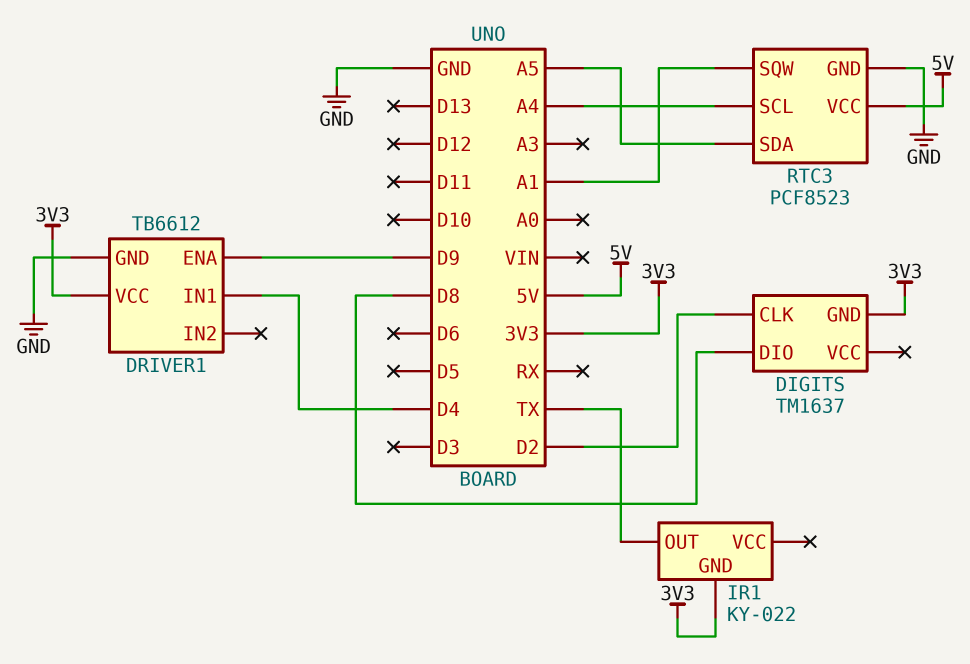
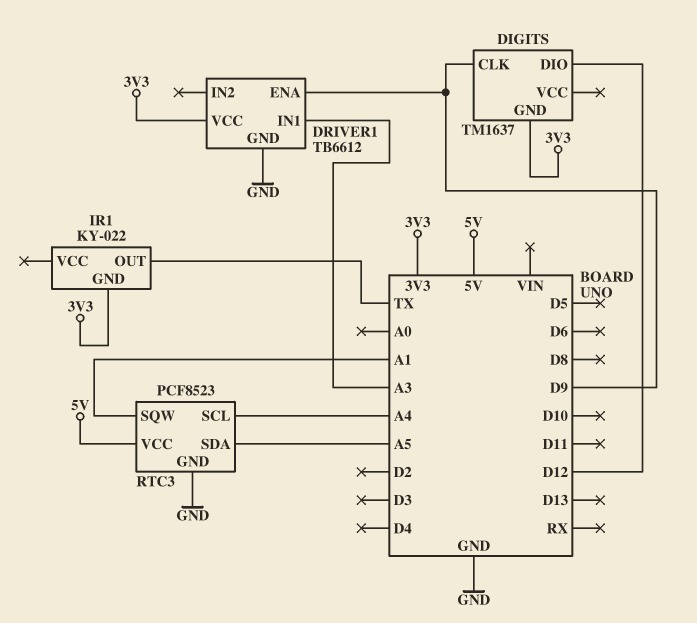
DIGITS pin CLK: D2 -> D9
DIGITS pin DIO: D8 -> D12
DRIVER1 pin IN1: D4 -> A3

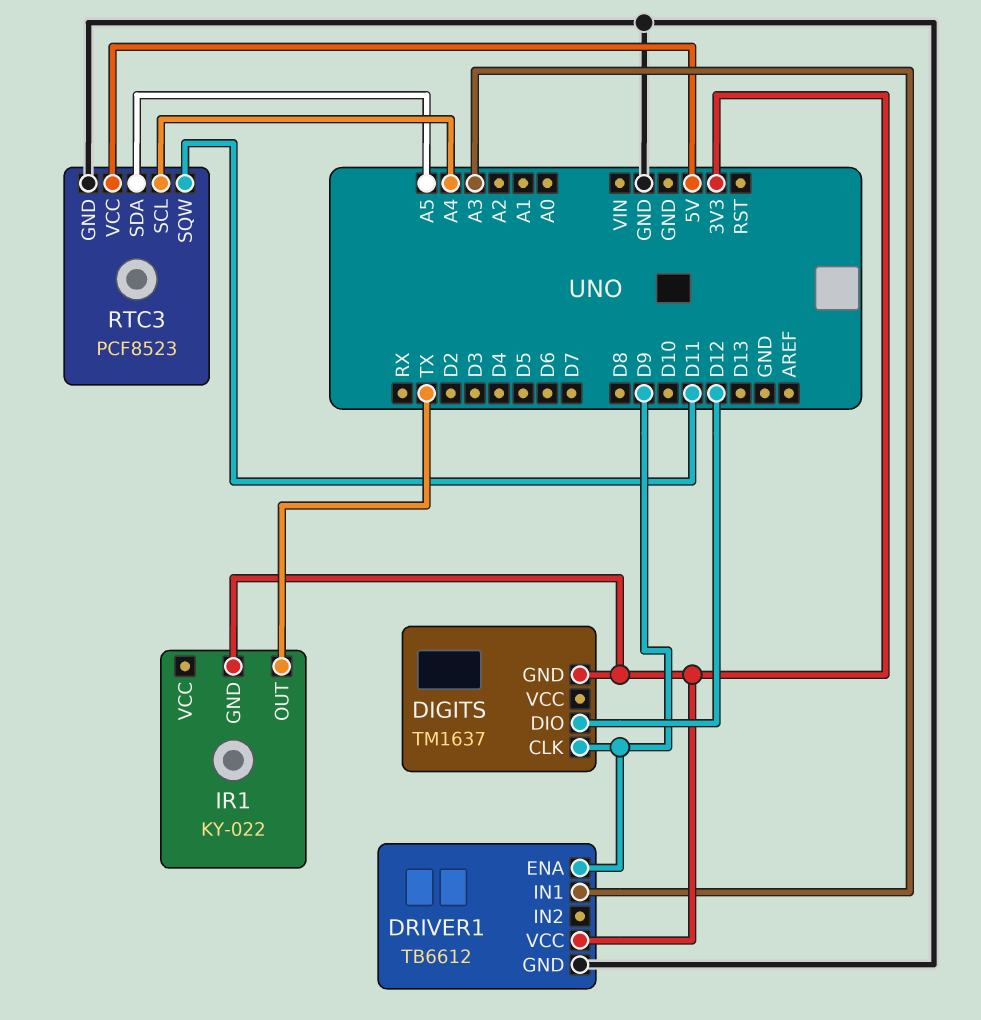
RTC3 pin SQW: A1 -> D11

